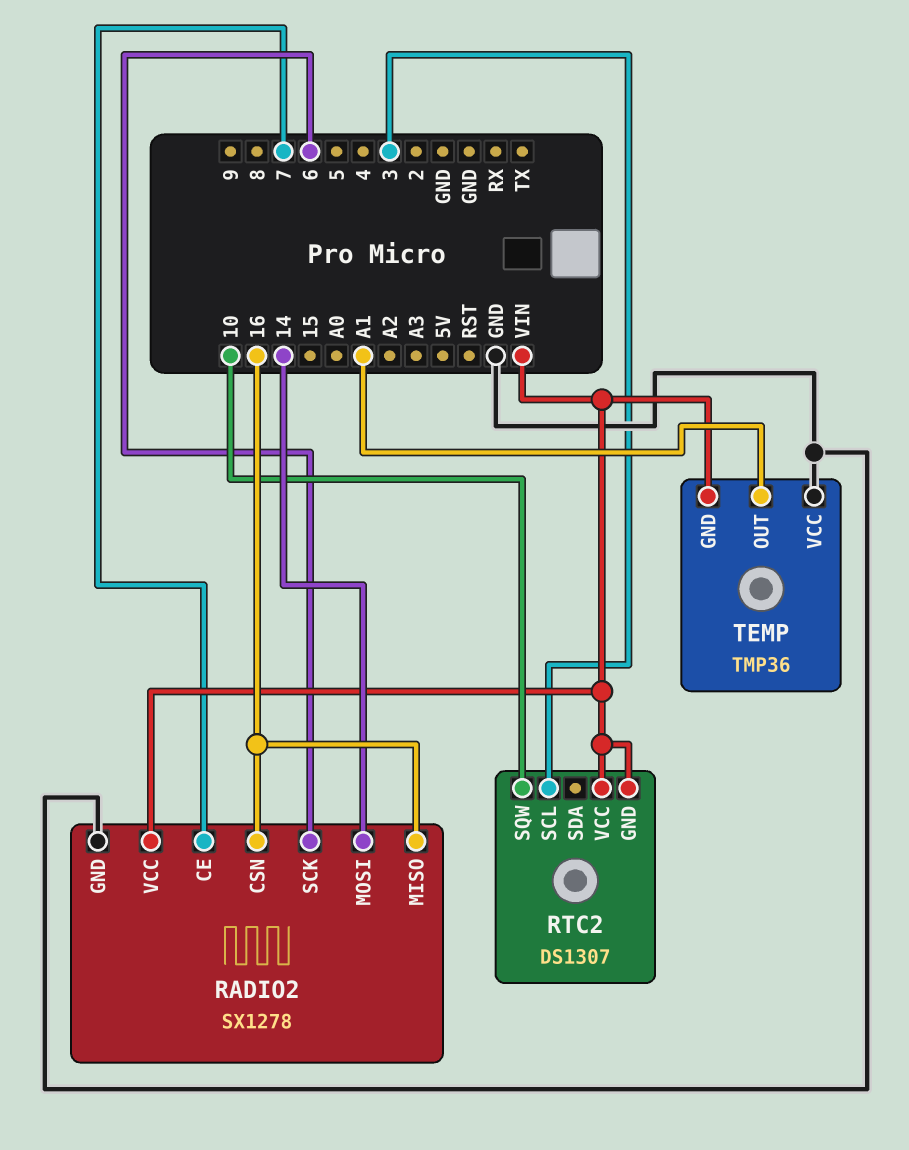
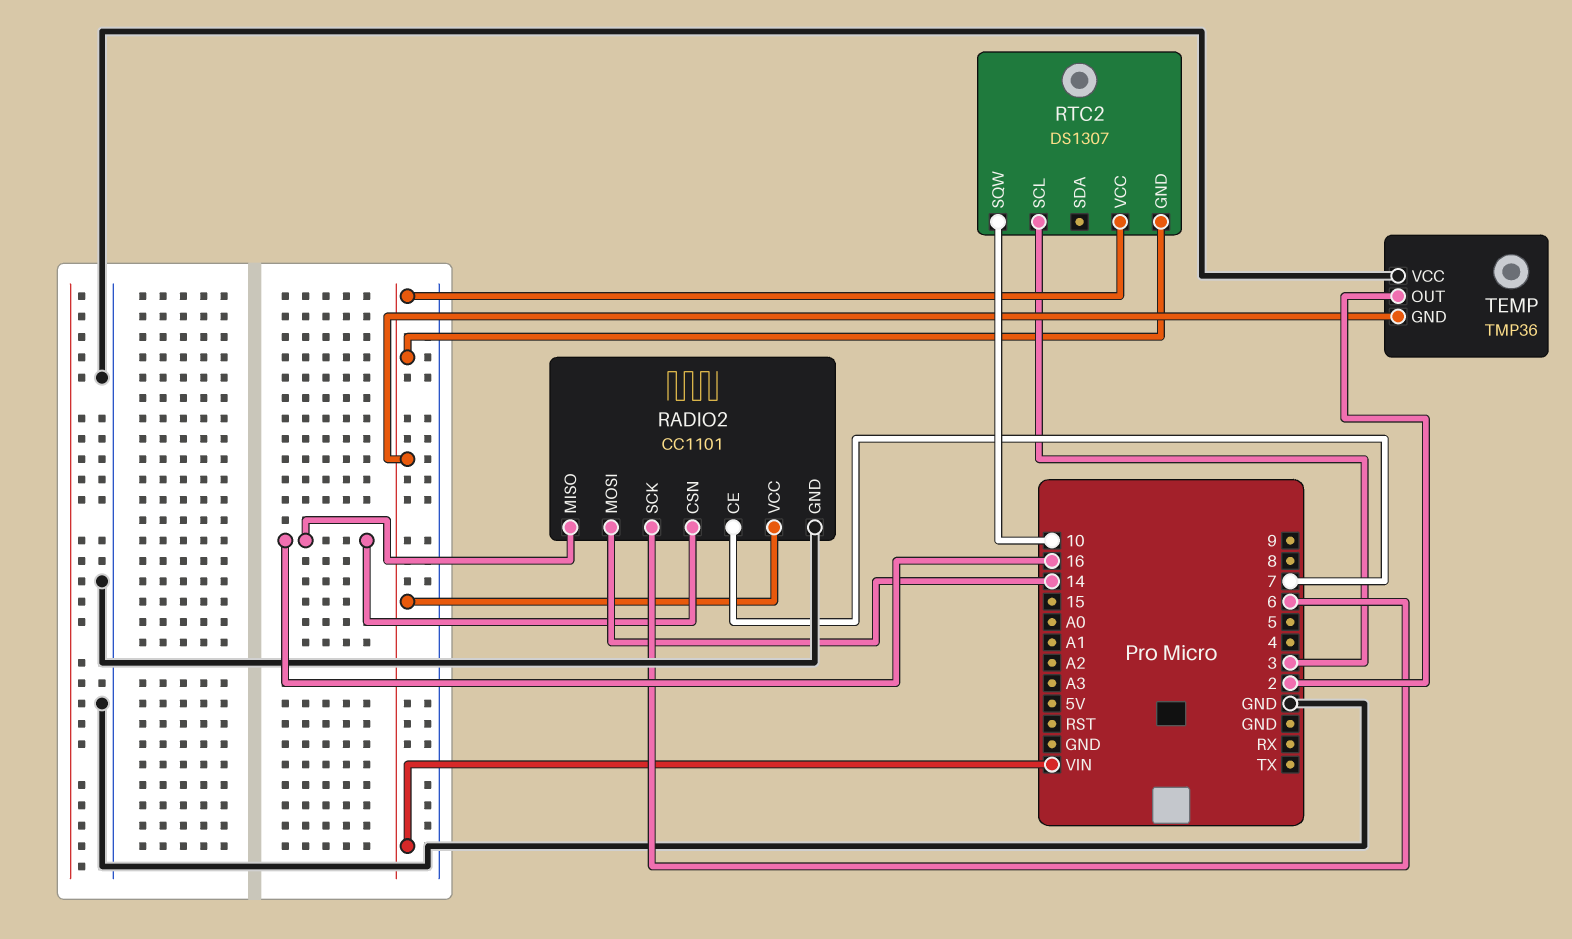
RADIO2: SX1278 -> CC1101
TEMP pin OUT: A1 -> 2

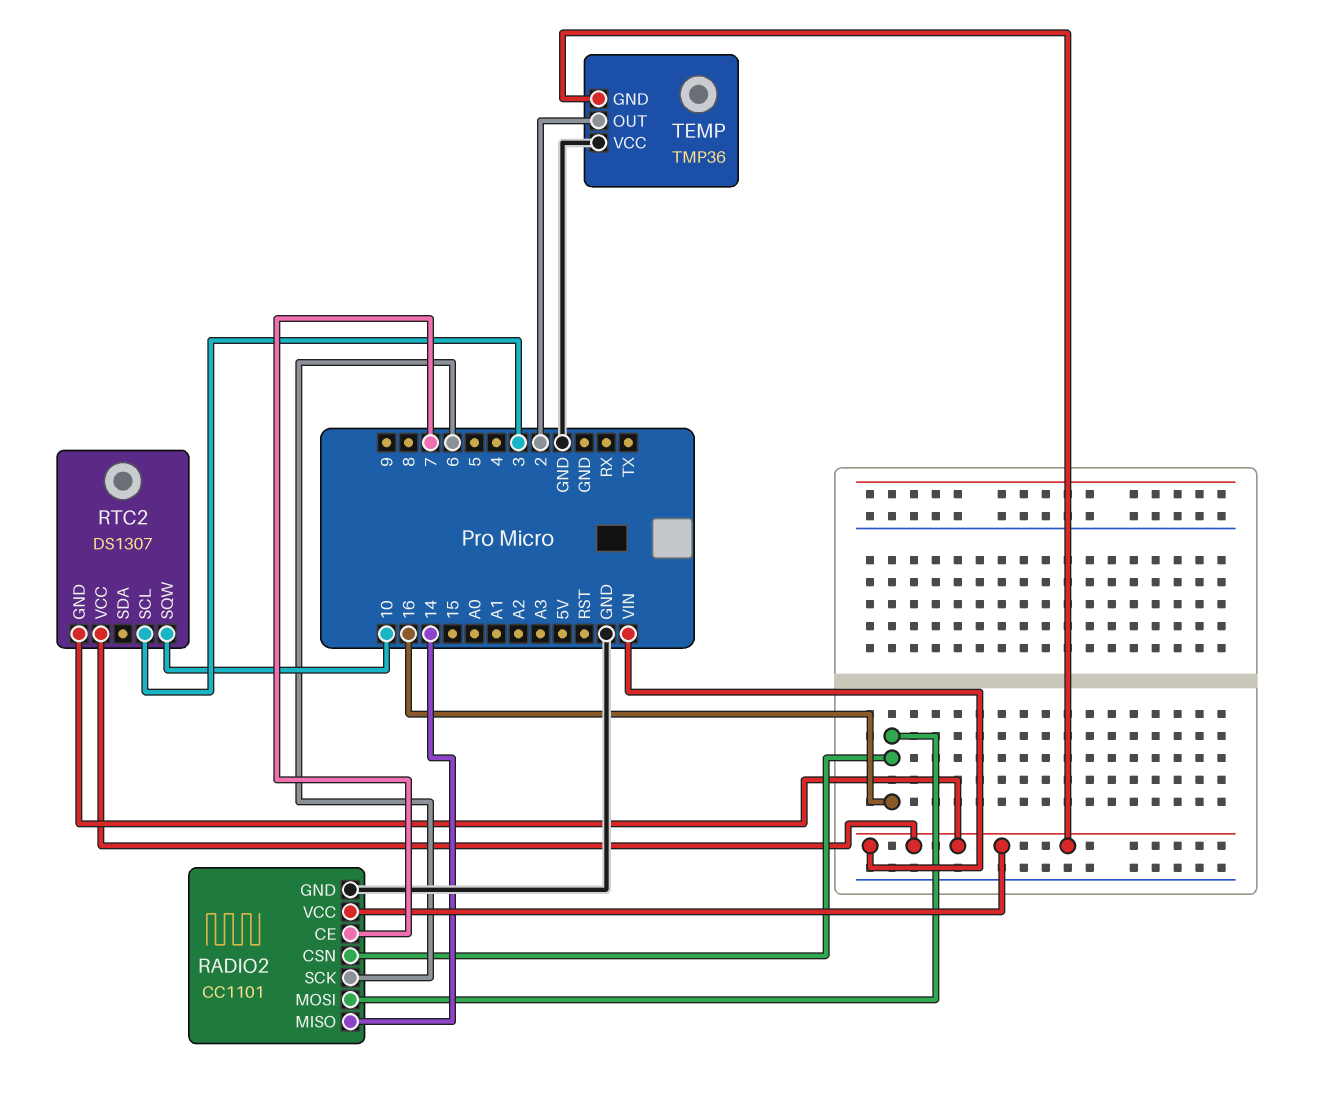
RADIO2 pin MISO: 16 -> 14
RADIO2 pin MOSI: 14 -> 16

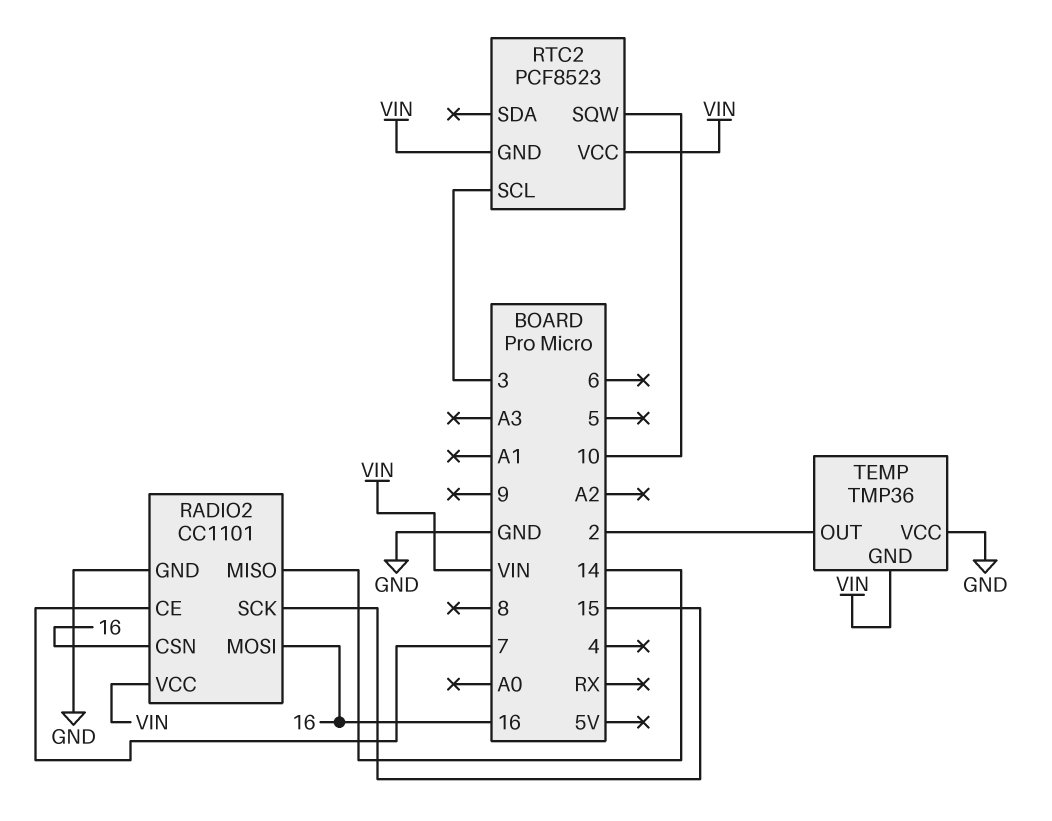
RADIO2 pin SCK: 6 -> 15
RTC2: DS1307 -> PCF8523

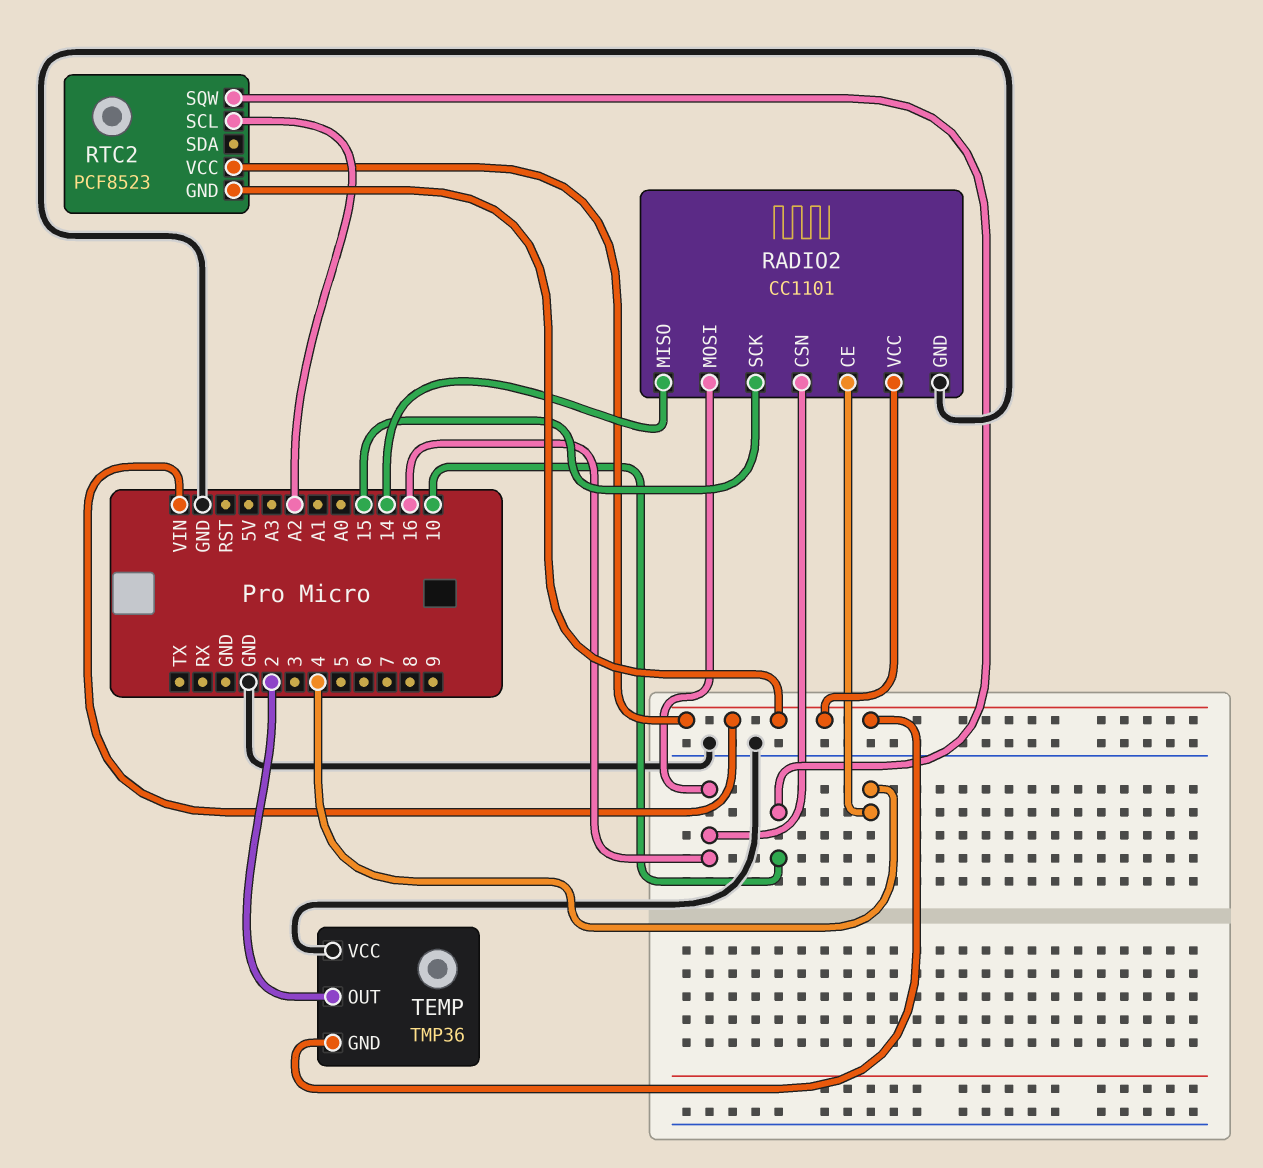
RADIO2 pin CE: 7 -> 4
RTC2 pin SCL: 3 -> A2

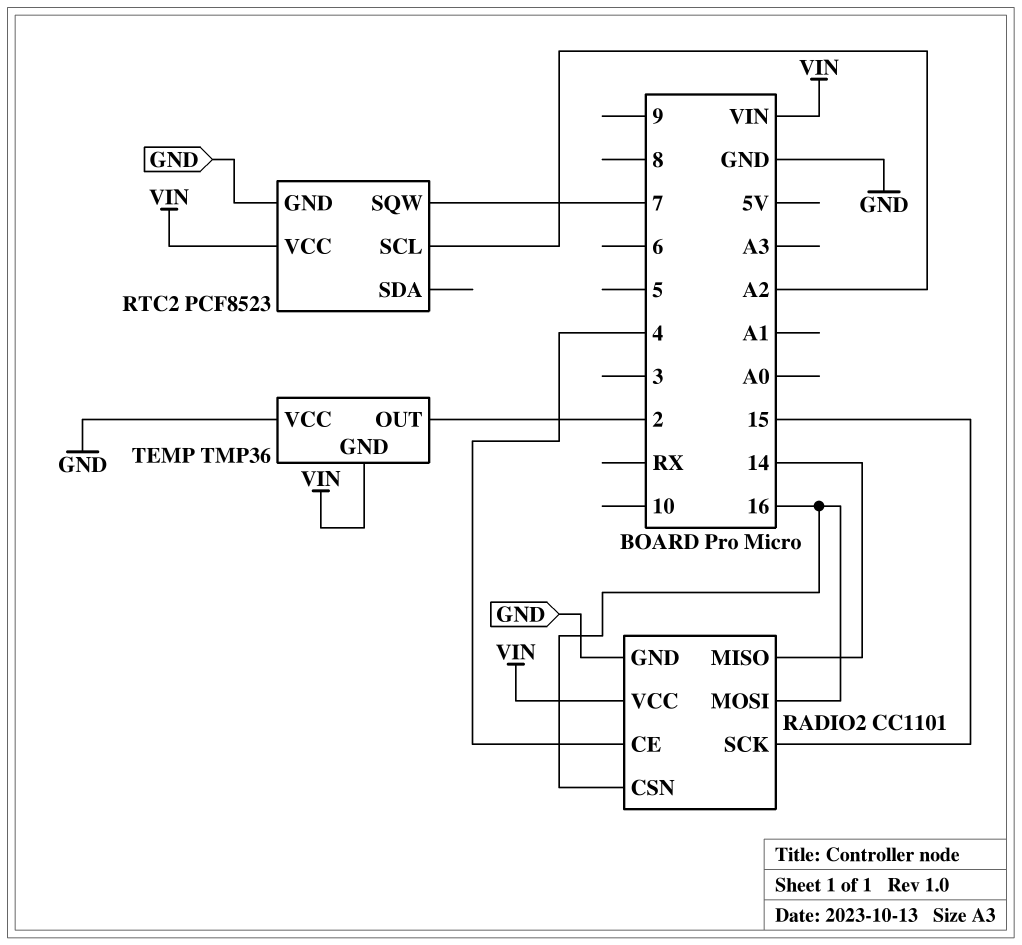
RTC2 pin GND: VIN -> GND
RTC2 pin SQW: 10 -> 7

